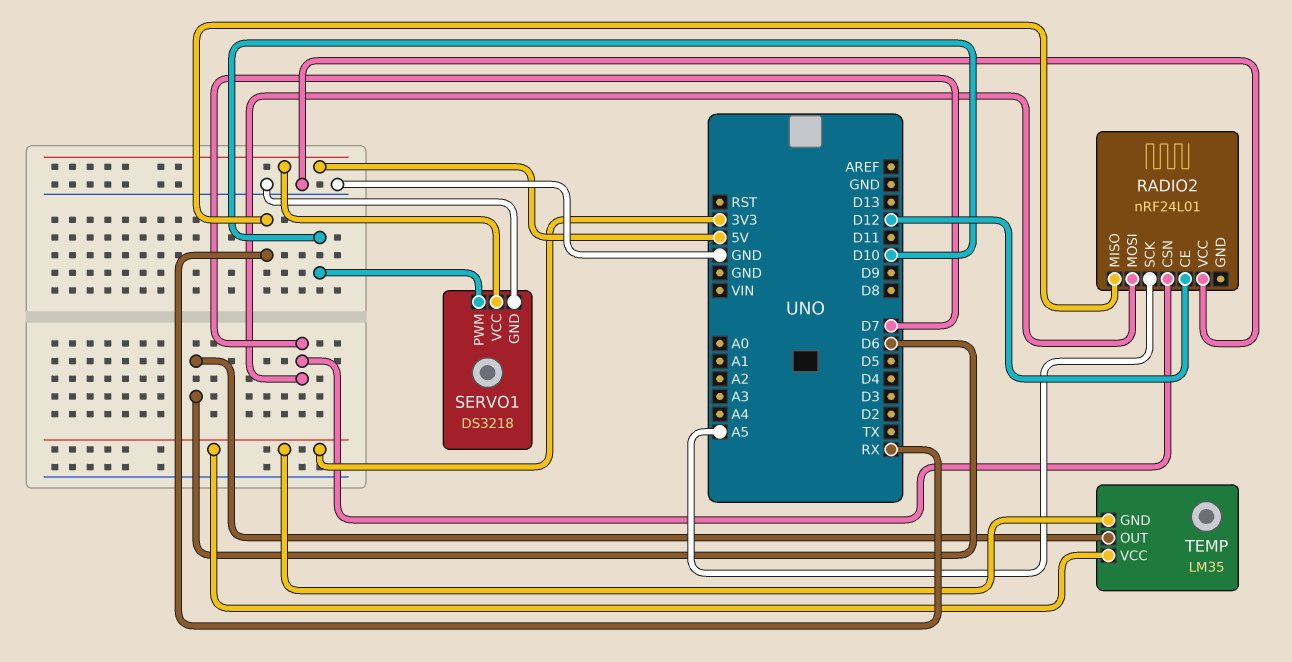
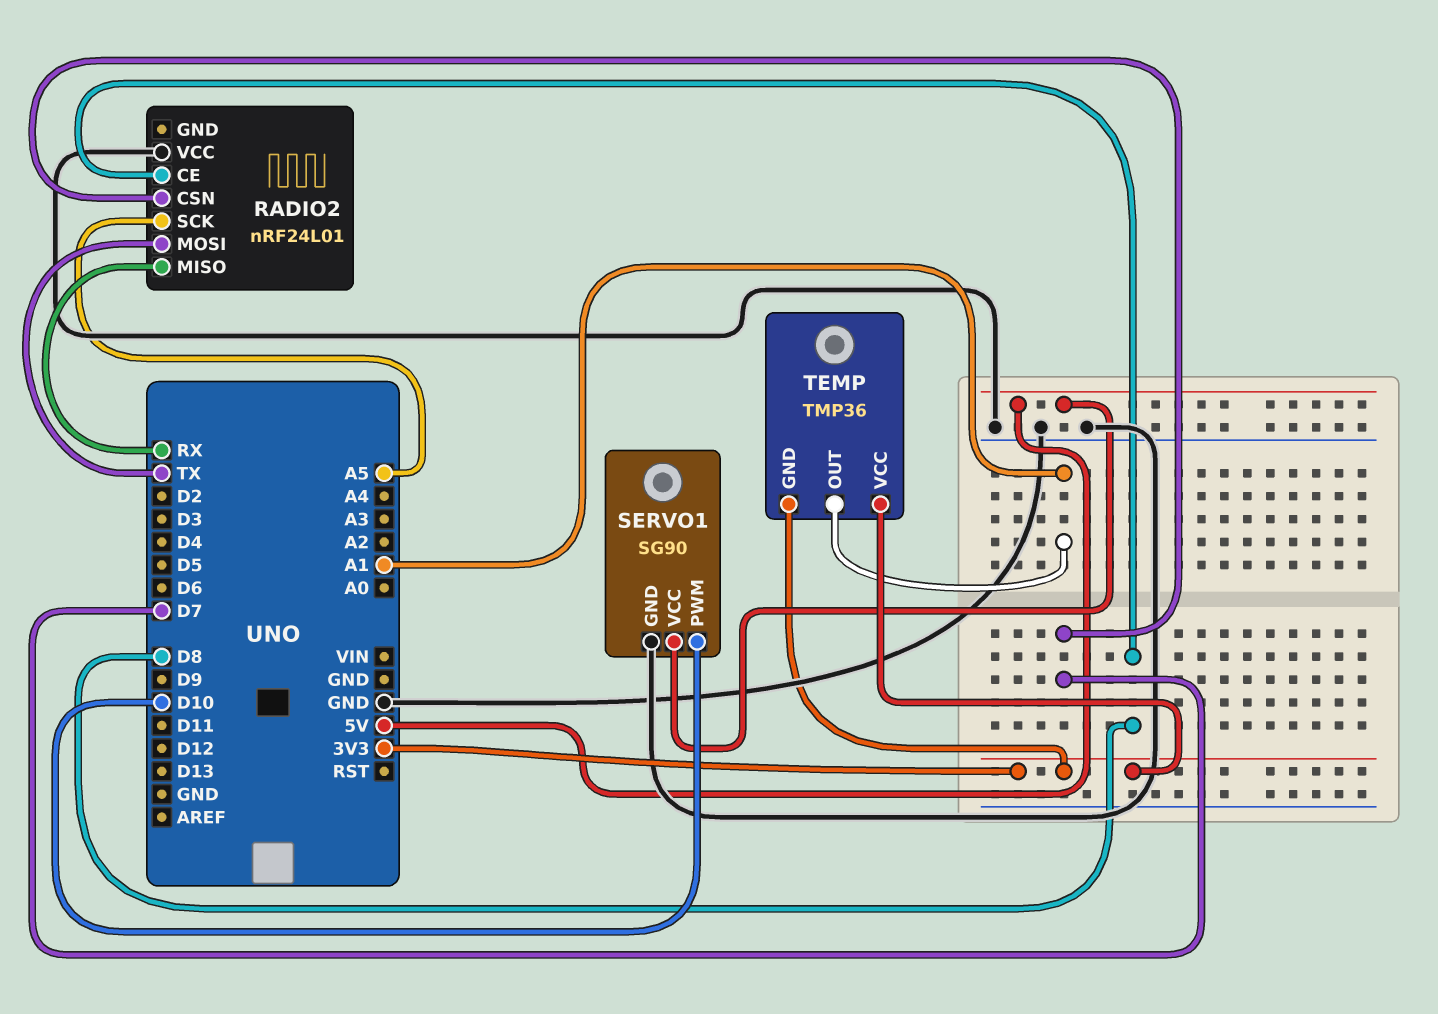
RADIO2 pin CE: D12 -> D8
RADIO2 pin MOSI: D7 -> TX
SERVO1: DS3218 -> SG90
TEMP: LM35 -> TMP36
TEMP pin OUT: D6 -> A1

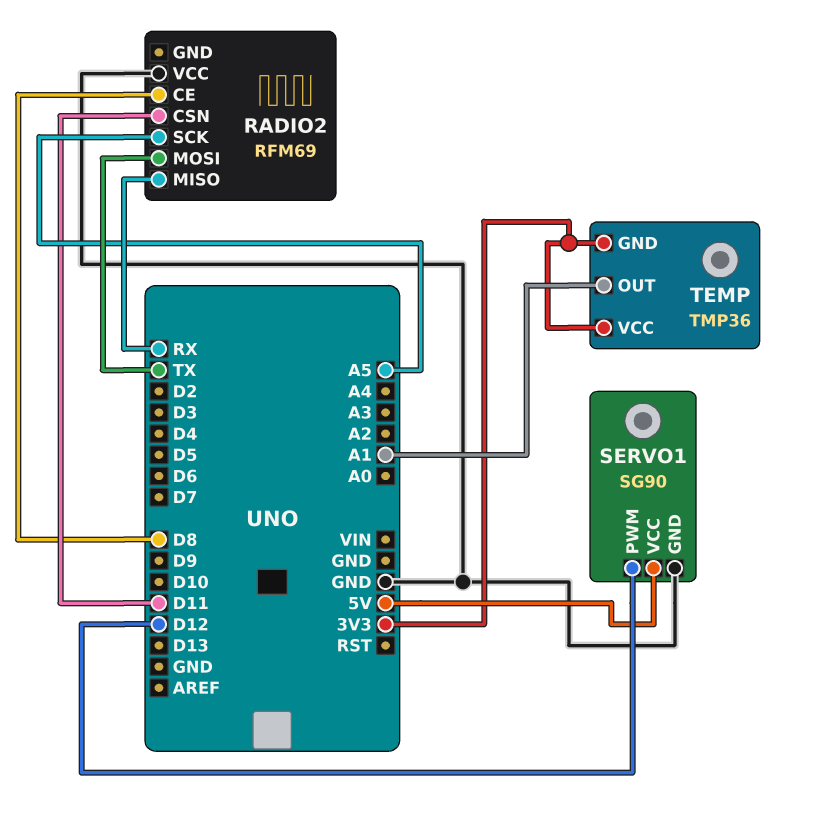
RADIO2: nRF24L01 -> RFM69
RADIO2 pin CSN: D7 -> D11
SERVO1 pin PWM: D10 -> D12

